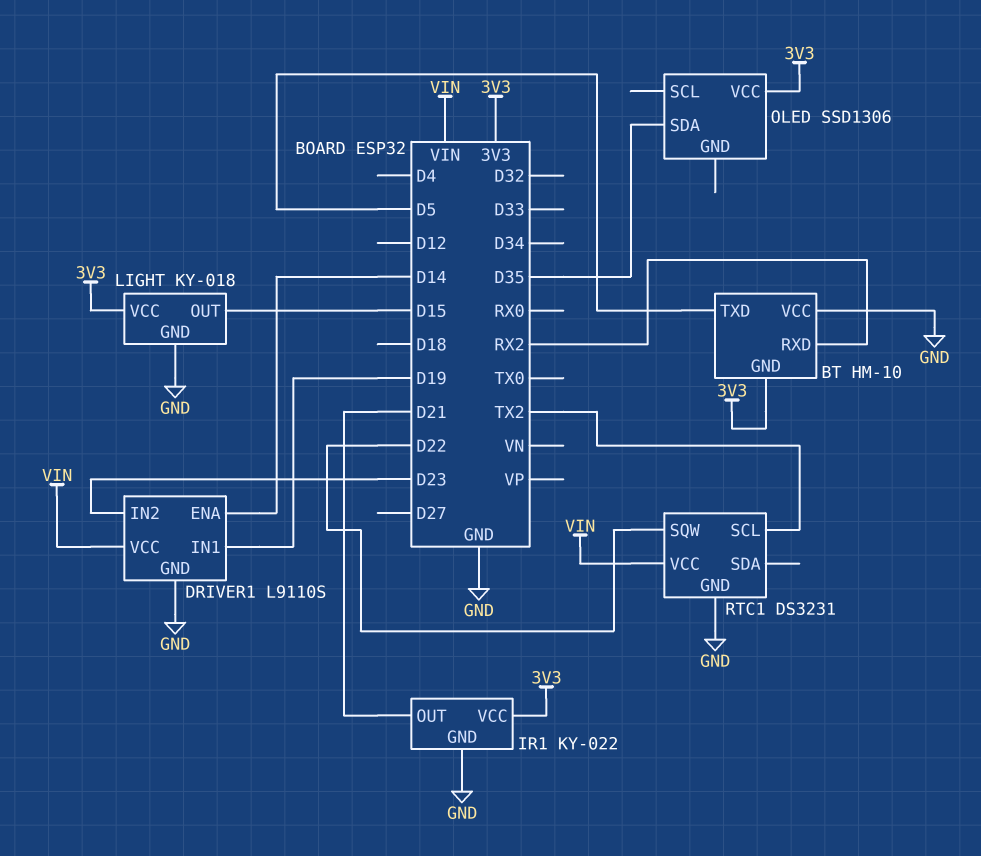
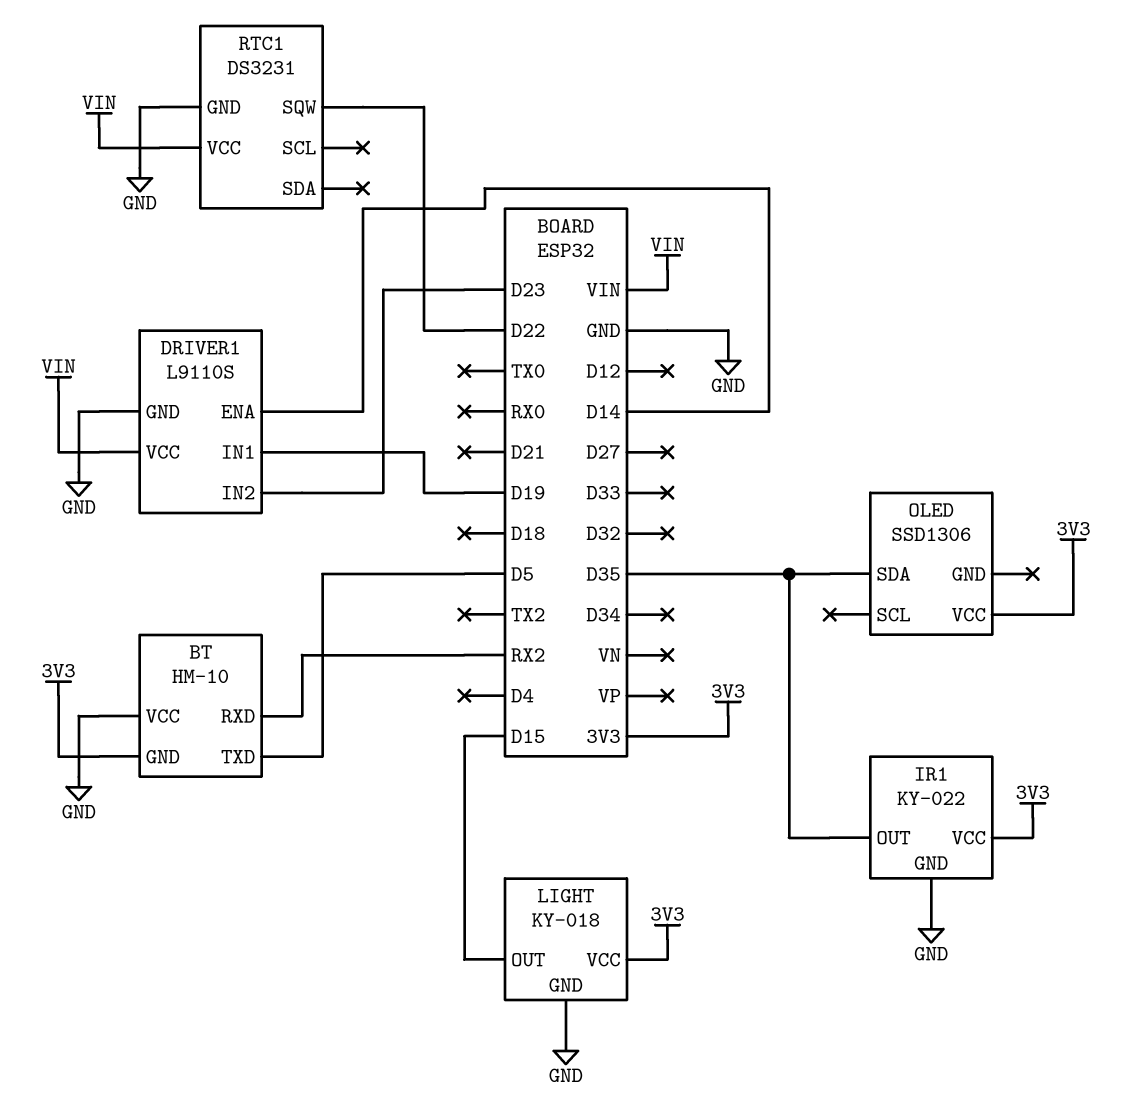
IR1 pin OUT: D21 -> D35
RTC1 pin SCL: TX2 -> none

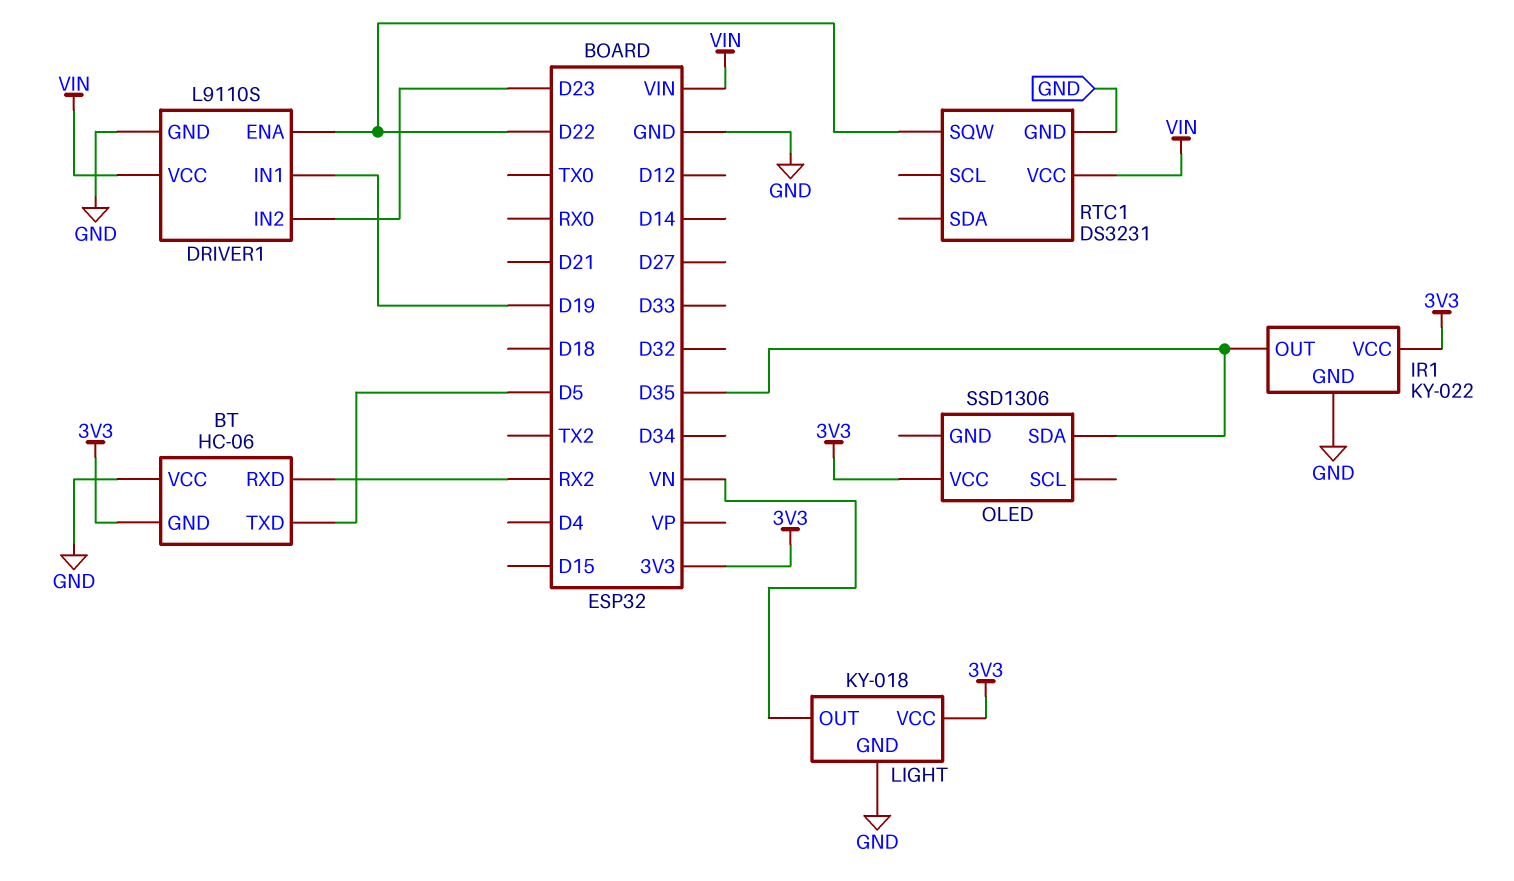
BT: HM-10 -> HC-06
DRIVER1 pin ENA: D14 -> D22
LIGHT pin OUT: D15 -> VN

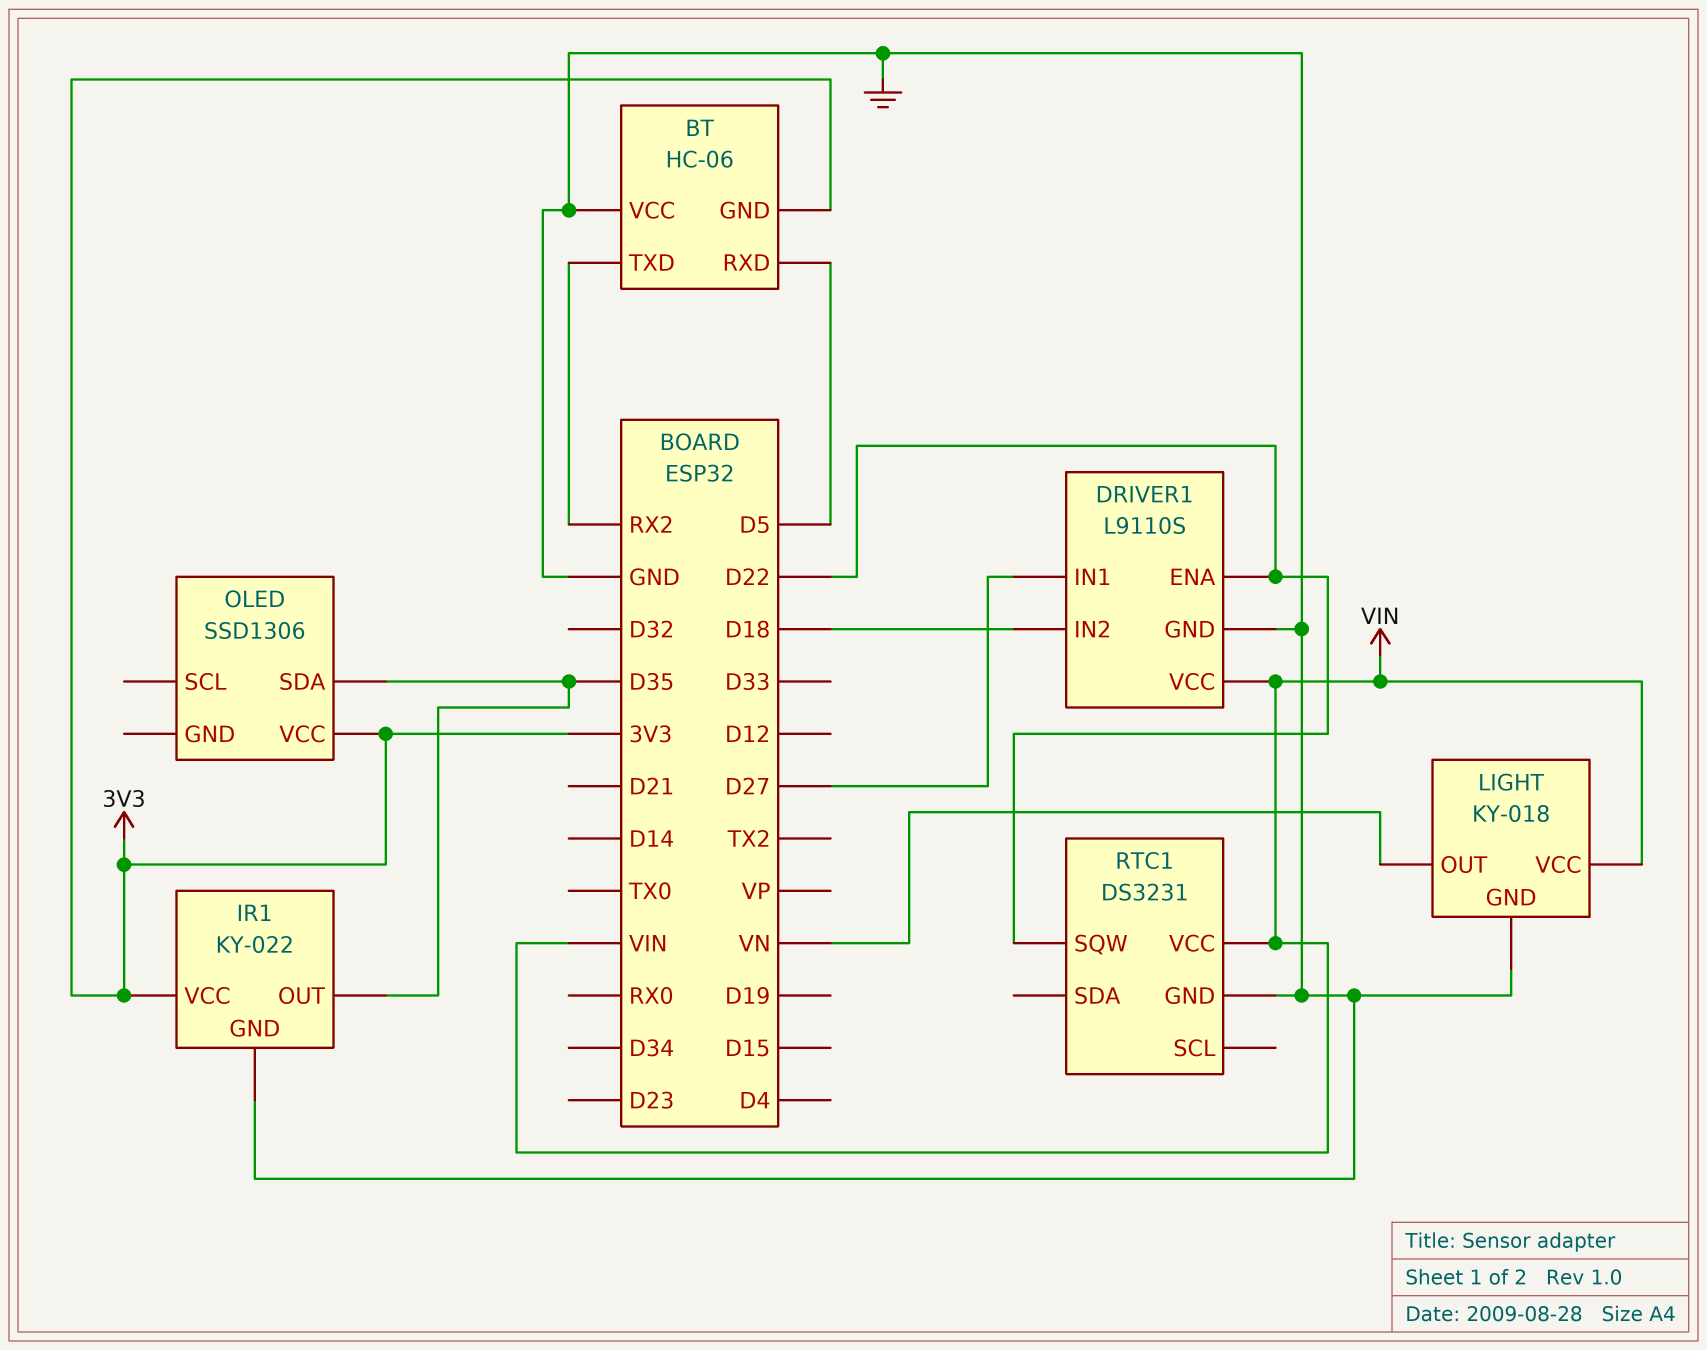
BT pin RXD: RX2 -> D5
BT pin TXD: D5 -> RX2
DRIVER1 pin IN1: D19 -> D27
DRIVER1 pin IN2: D23 -> D18
LIGHT pin VCC: 3V3 -> VIN

